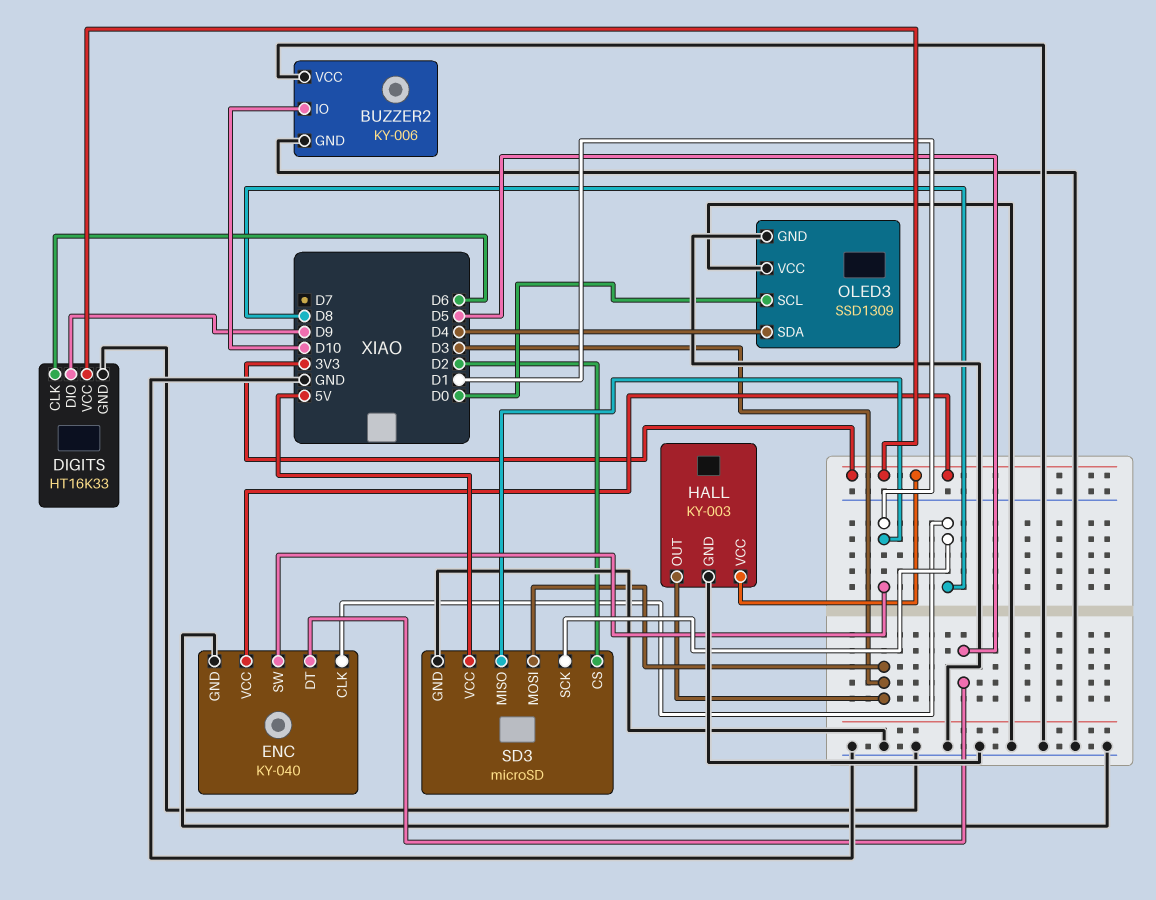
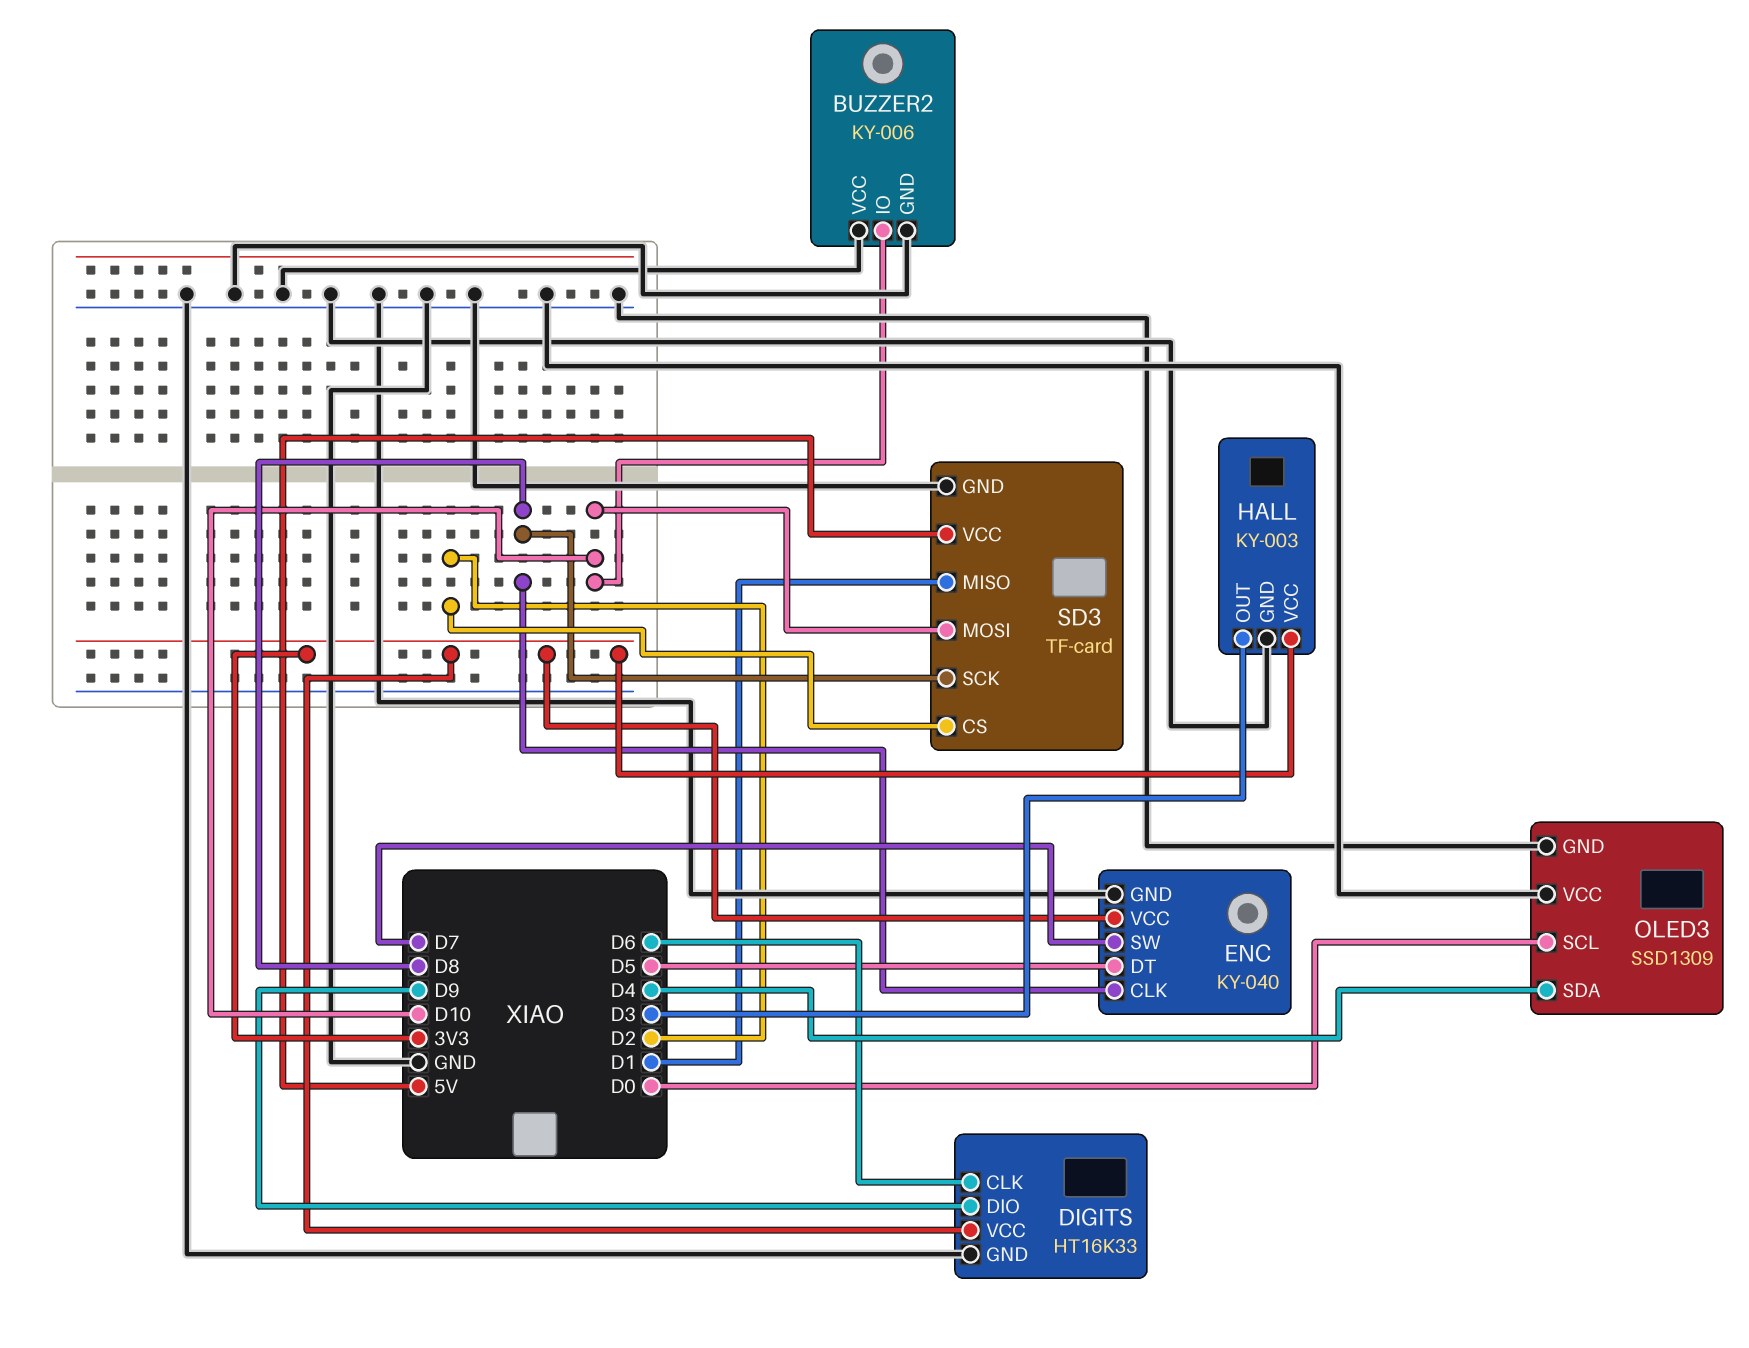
ENC pin SW: D1 -> D7
SD3: microSD -> TF-card
SD3 pin MOSI: D3 -> D10

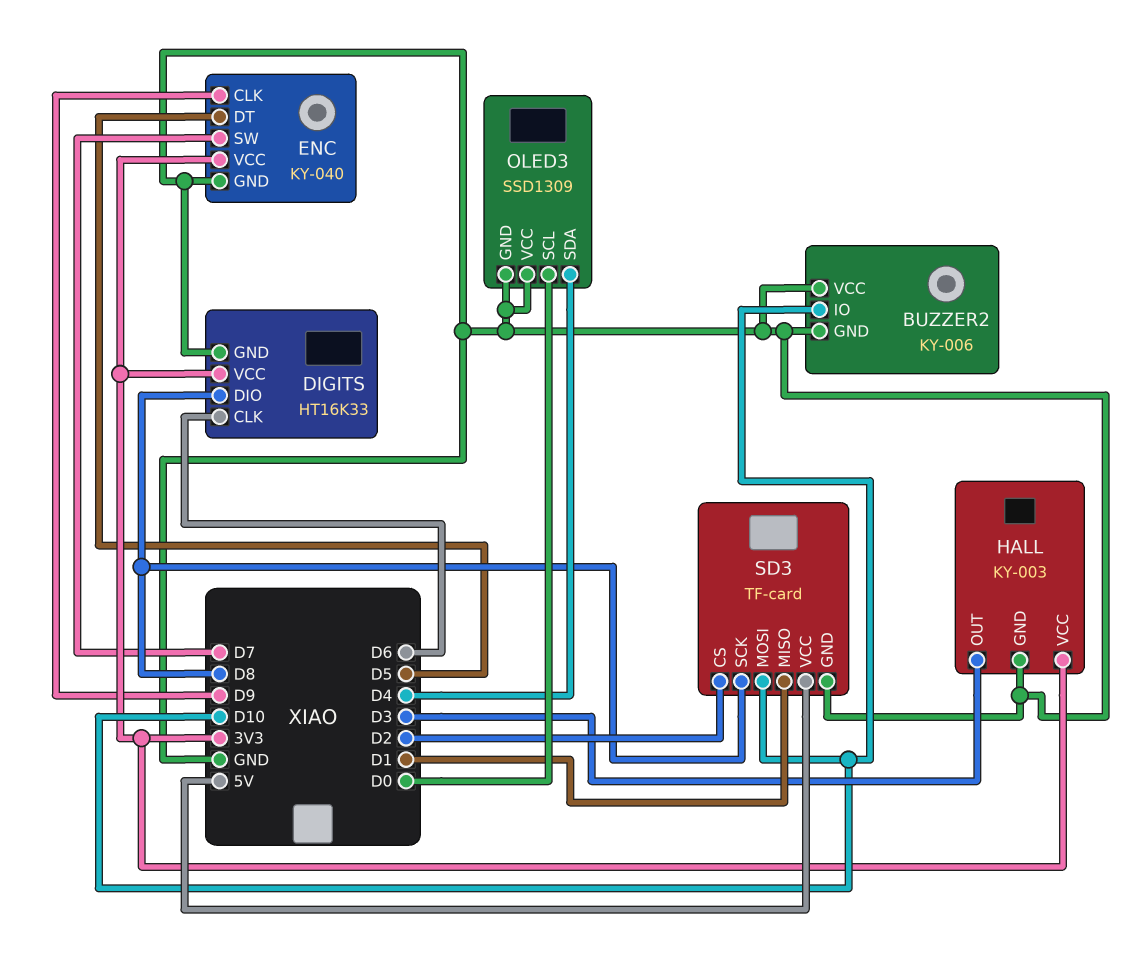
DIGITS pin DIO: D9 -> D8
ENC pin CLK: D8 -> D9

